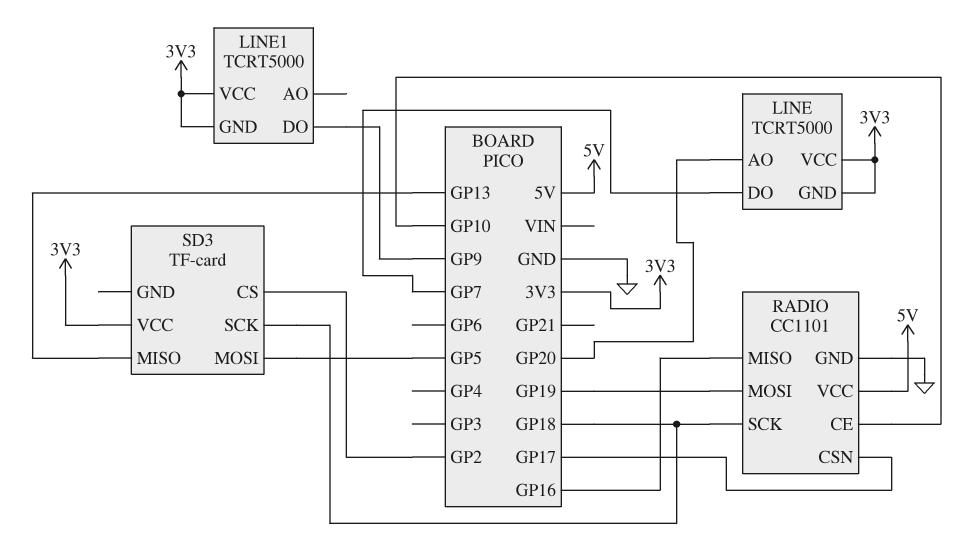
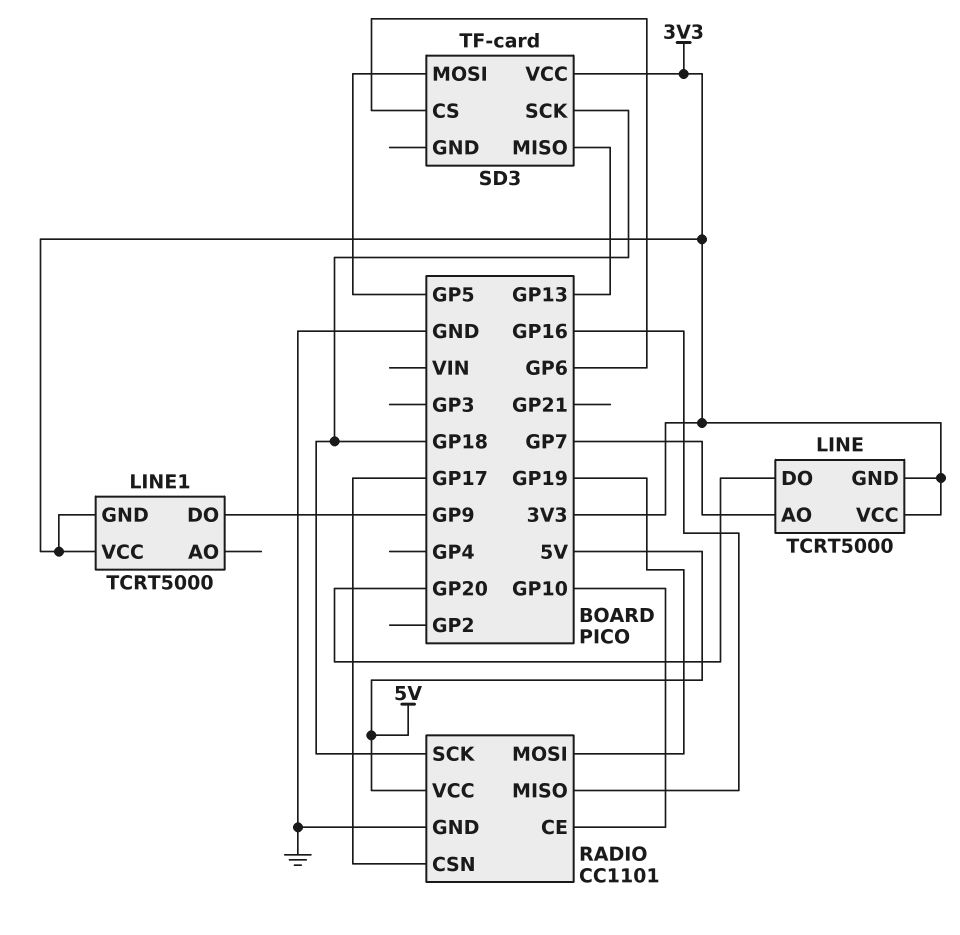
LINE pin AO: GP20 -> GP7
LINE pin DO: GP7 -> GP20
SD3 pin CS: GP2 -> GP6

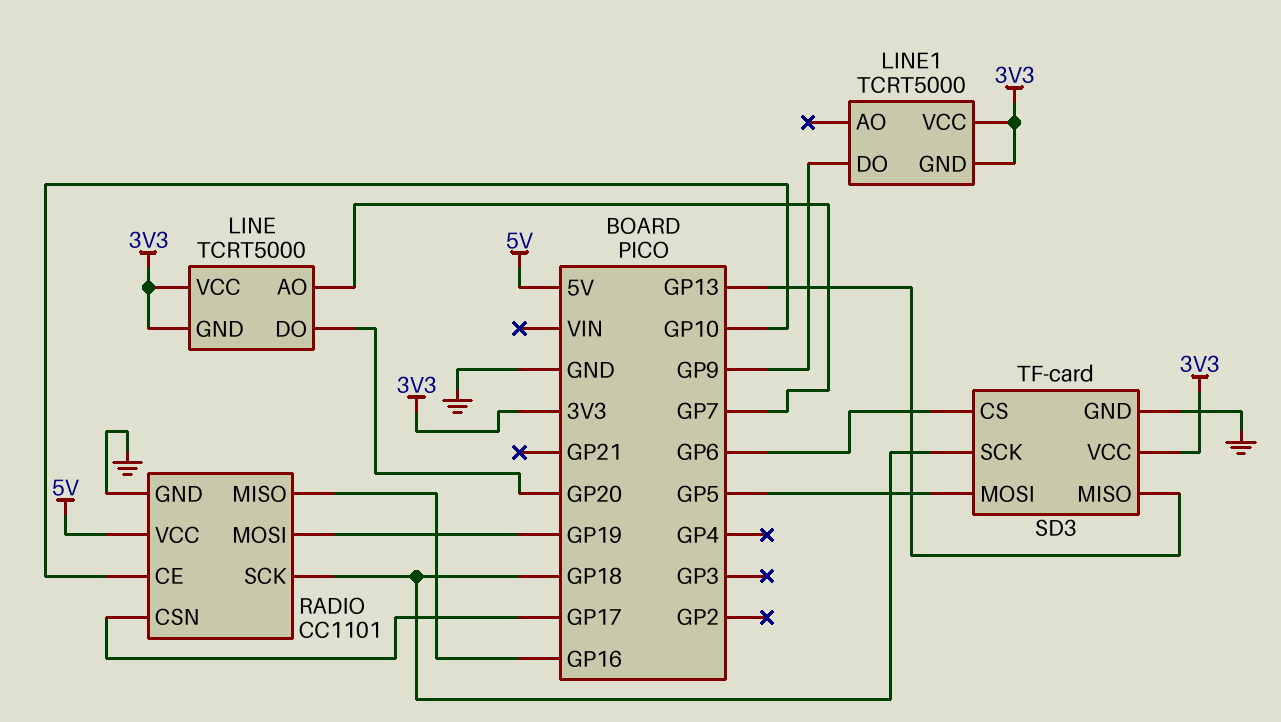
SD3 pin GND: none -> GND

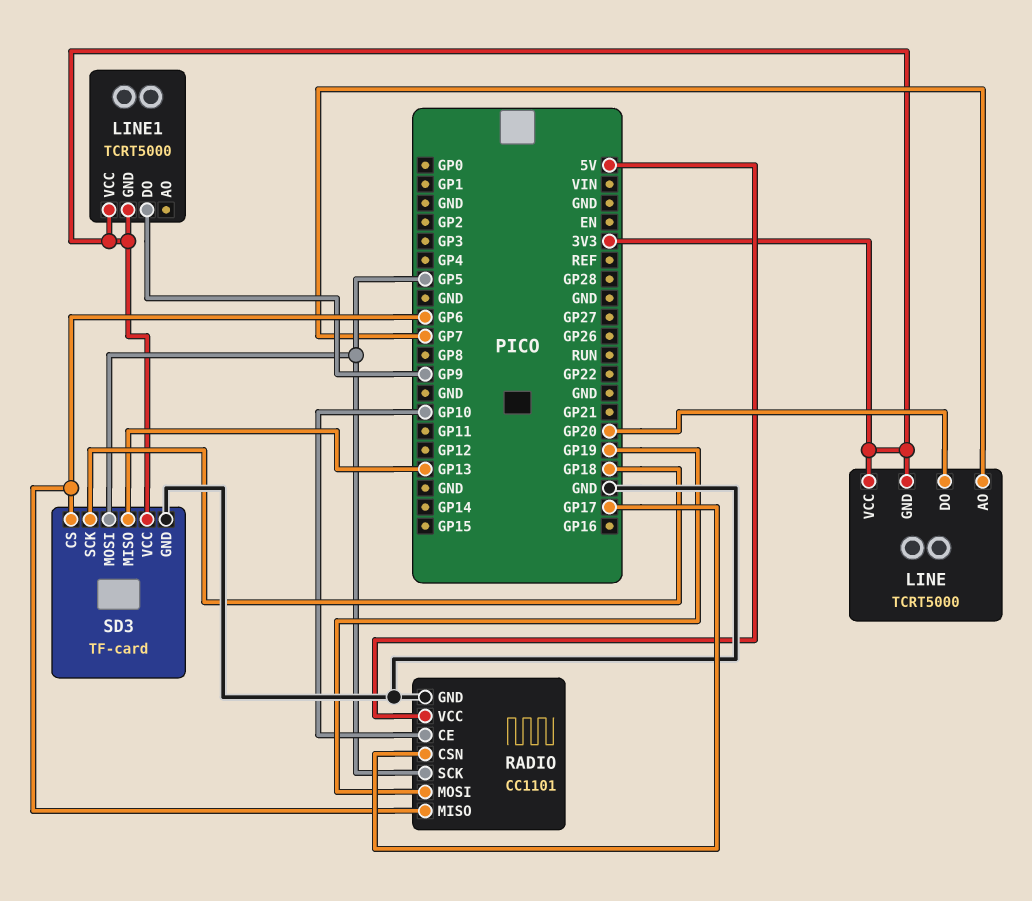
RADIO pin MISO: GP16 -> GP6
RADIO pin SCK: GP18 -> GP5

